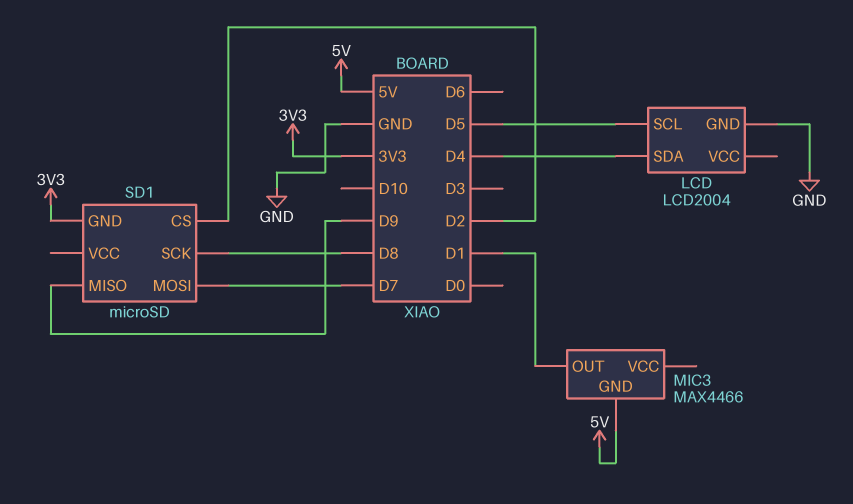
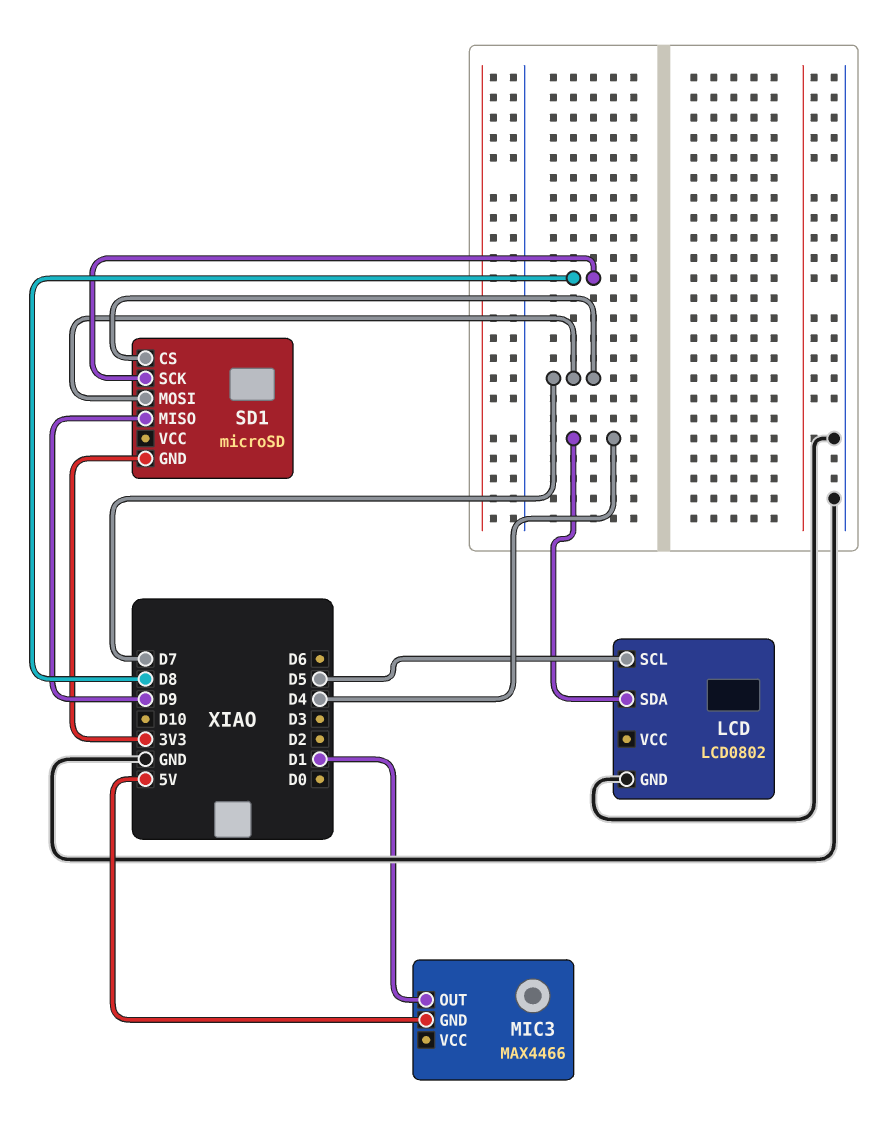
LCD: LCD2004 -> LCD0802
SD1 pin CS: D2 -> D7

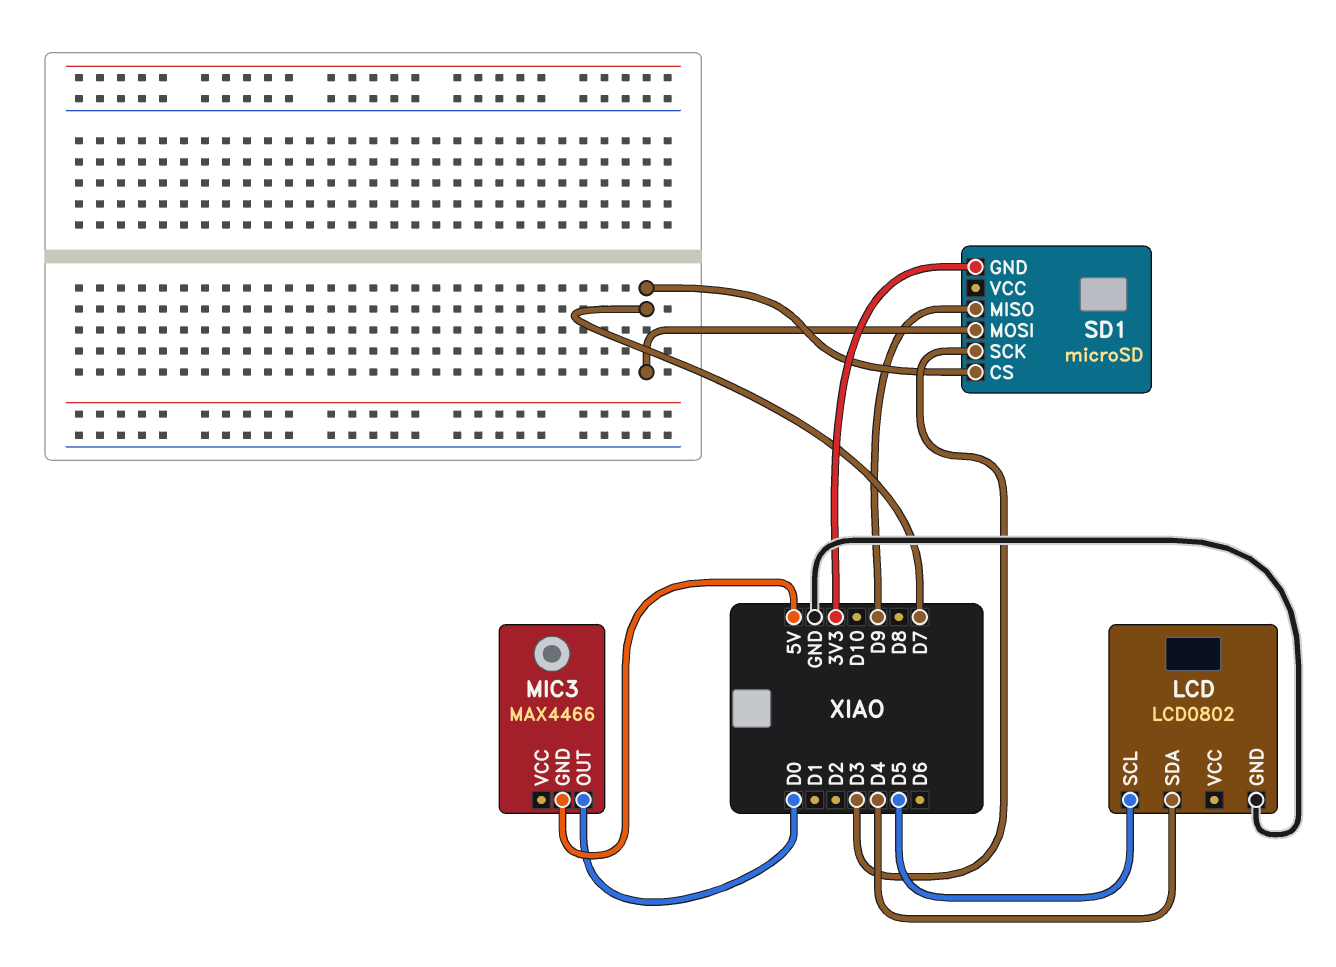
MIC3 pin OUT: D1 -> D0
SD1 pin SCK: D8 -> D3

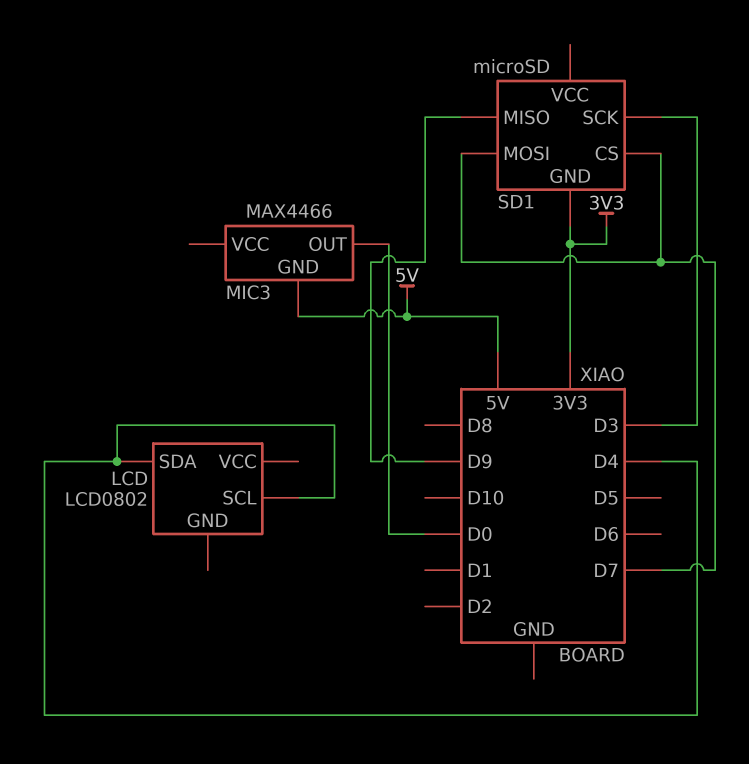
LCD pin GND: GND -> none
LCD pin SCL: D5 -> D4

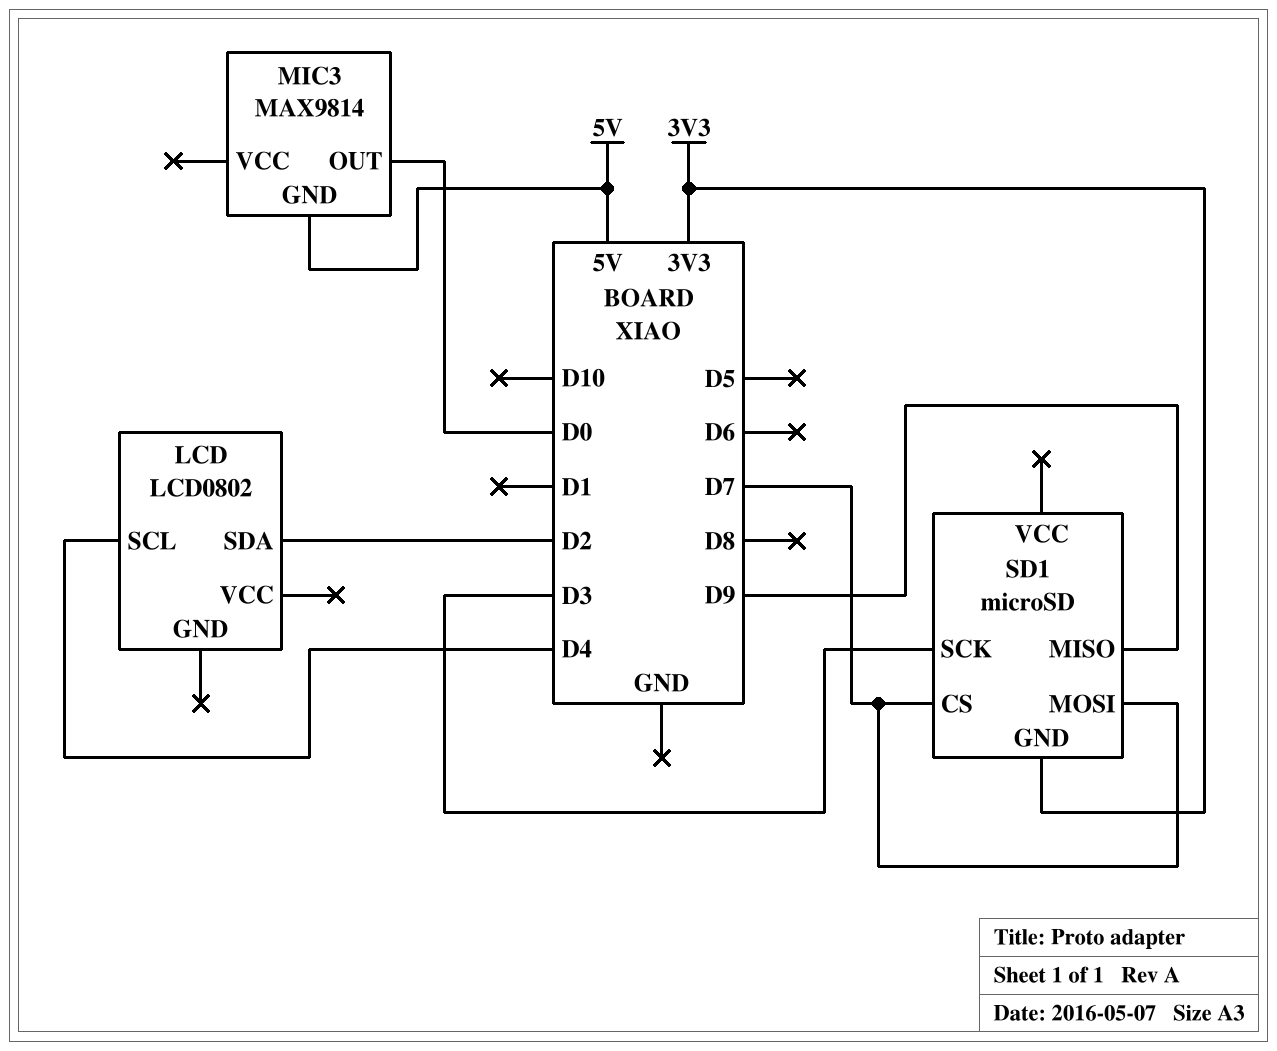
LCD pin SDA: D4 -> D2
MIC3: MAX4466 -> MAX9814

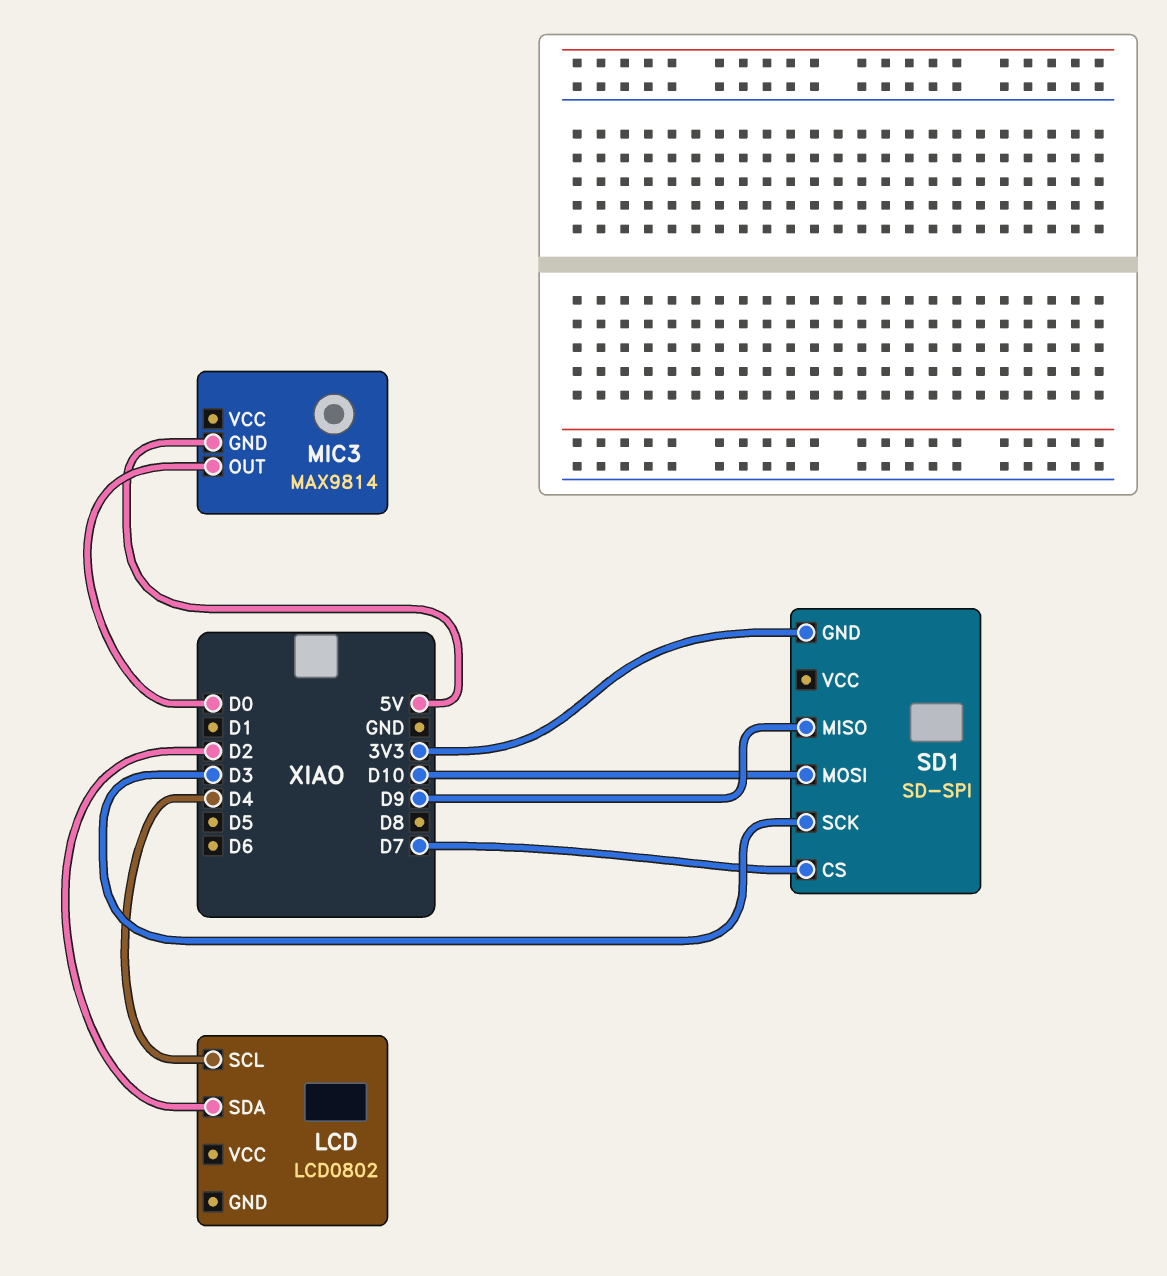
SD1: microSD -> SD-SPI
SD1 pin MOSI: D7 -> D10

